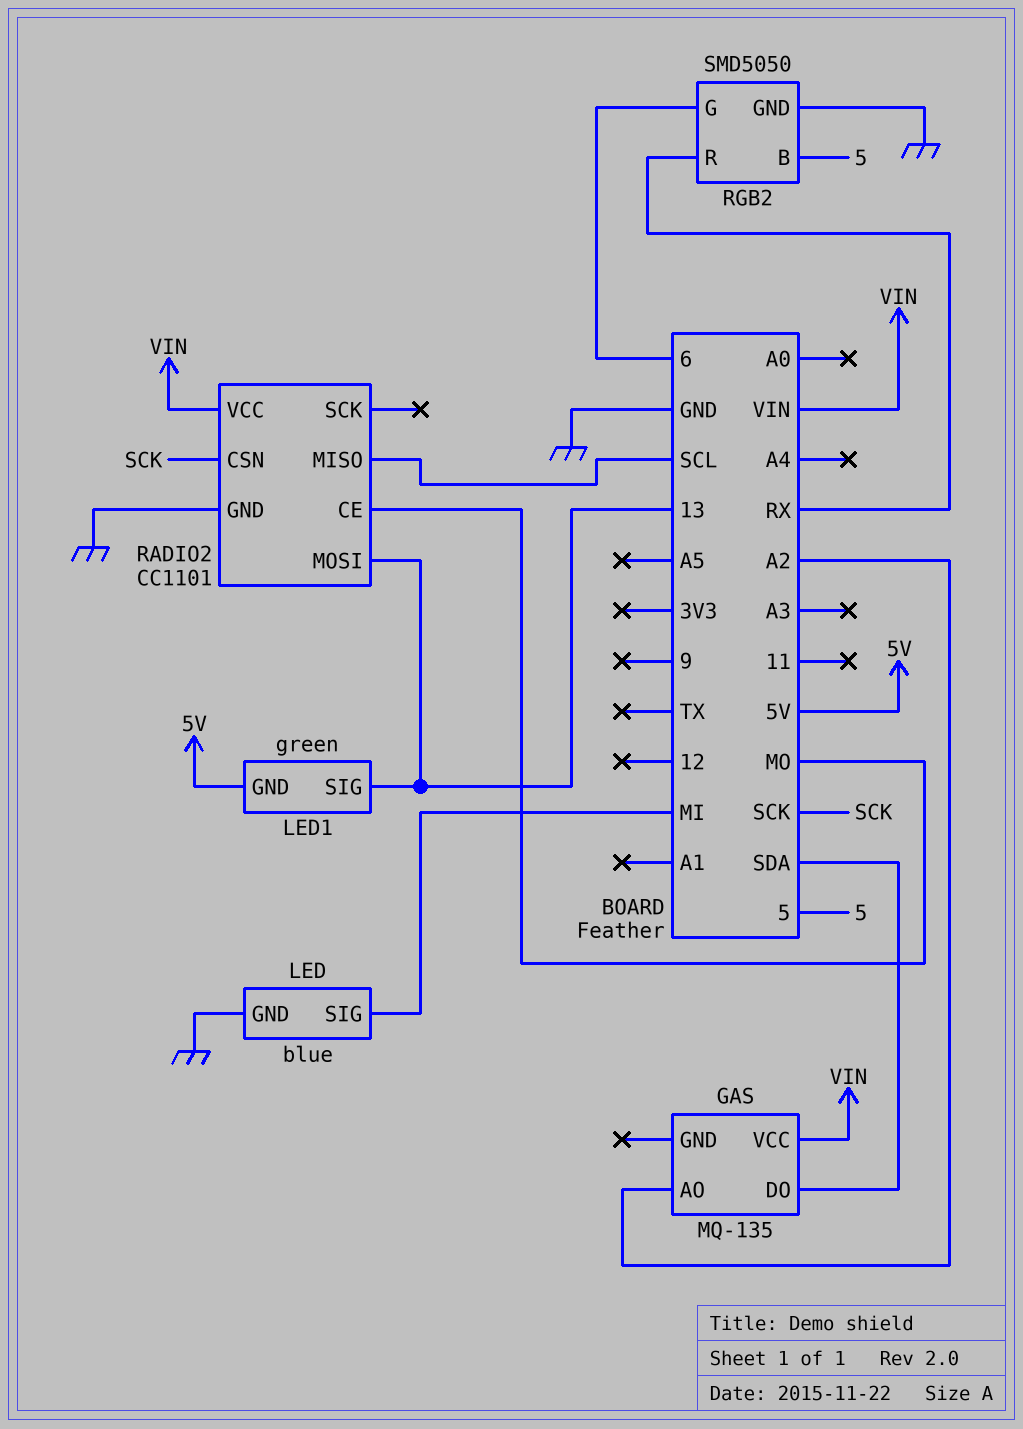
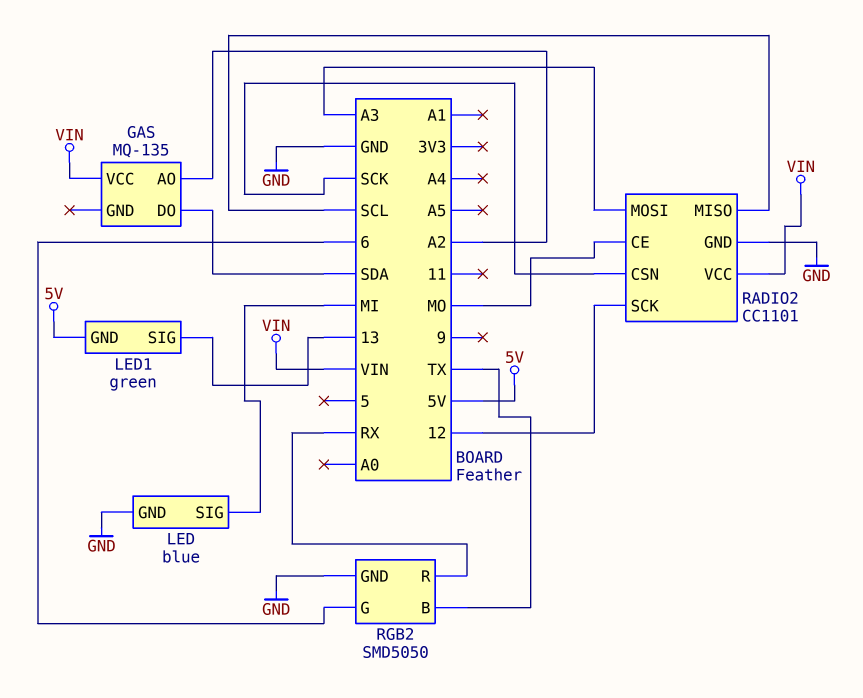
RADIO2 pin MOSI: 13 -> A3
RADIO2 pin SCK: none -> 12
RGB2 pin B: 5 -> TX

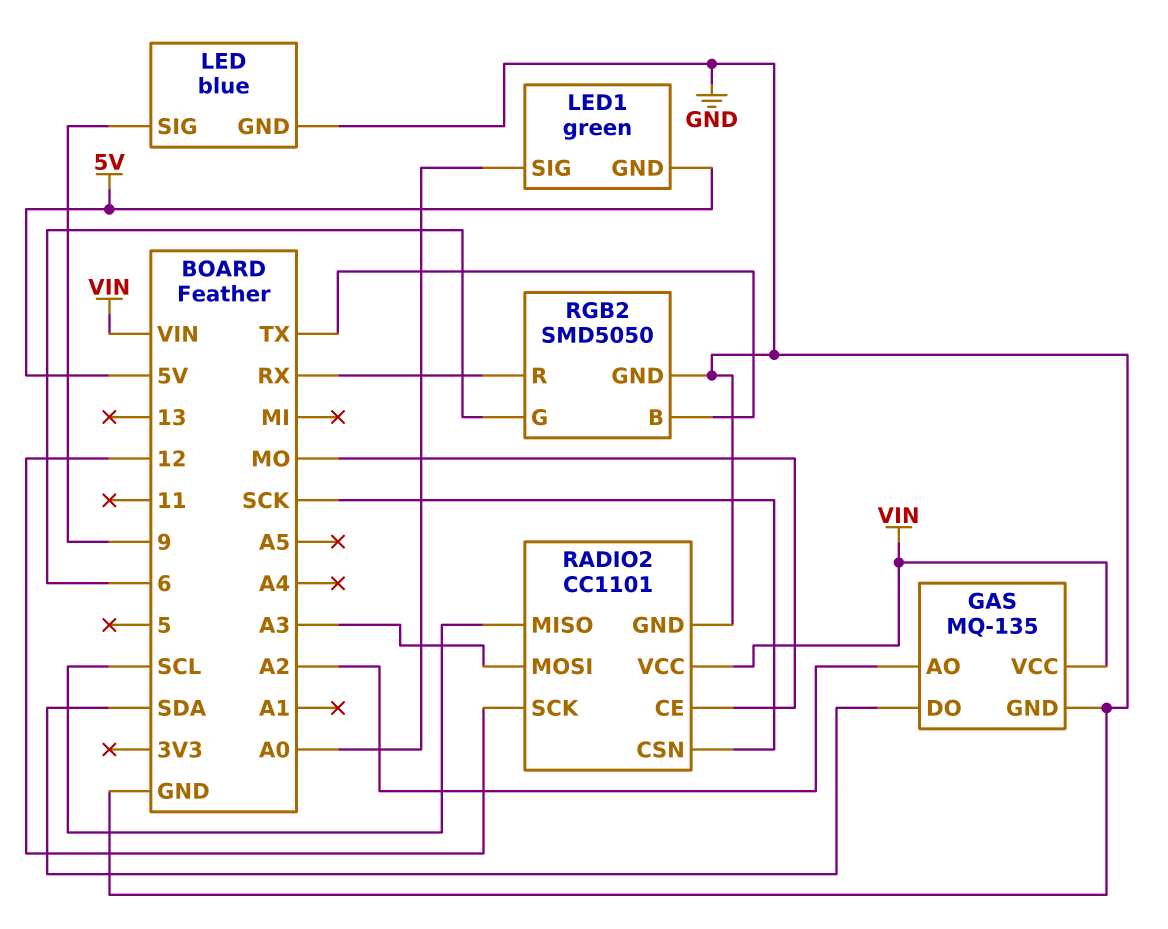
GAS pin GND: none -> GND
LED pin SIG: MI -> 9
LED1 pin SIG: 13 -> A0

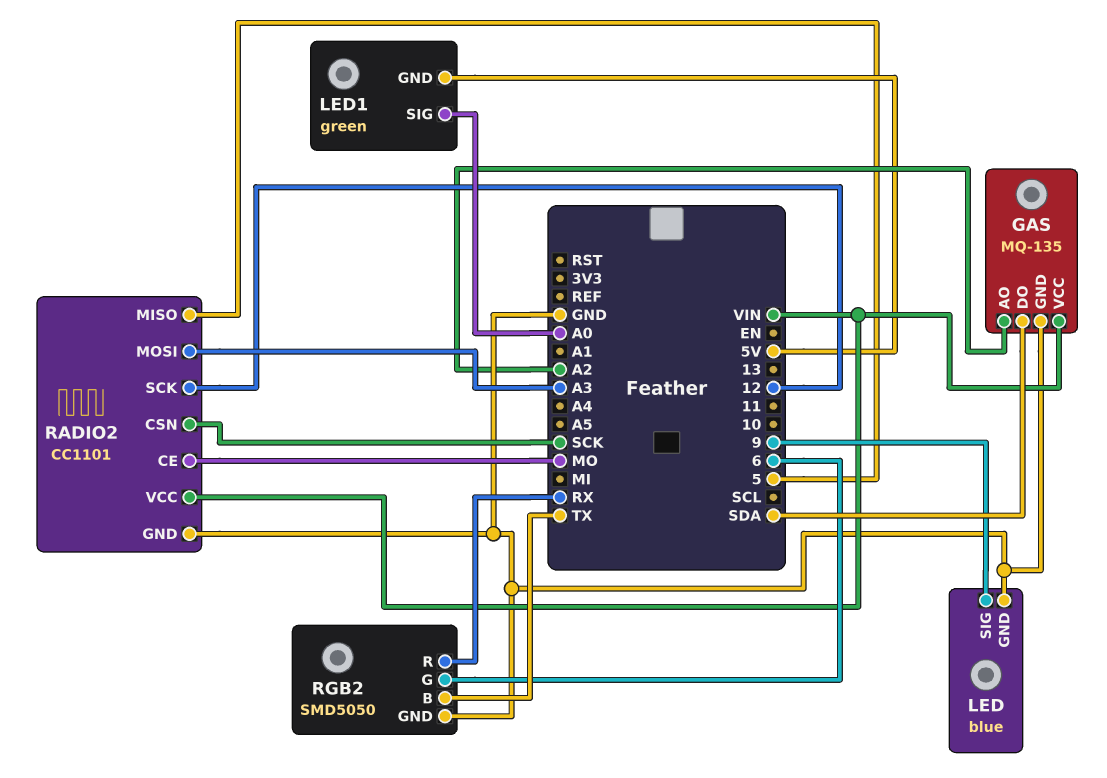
RADIO2 pin MISO: SCL -> 5

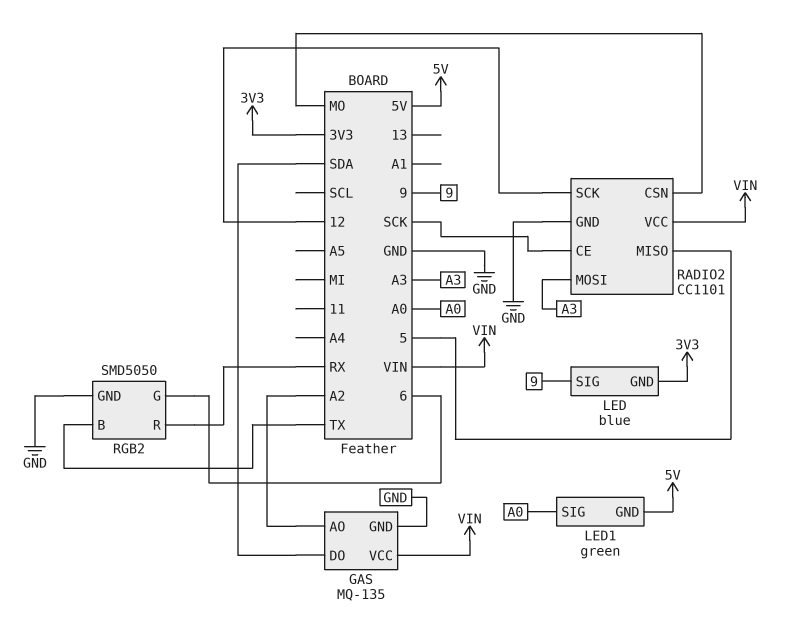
LED pin GND: GND -> 3V3
RADIO2 pin CE: MO -> SCK
RADIO2 pin CSN: SCK -> MO

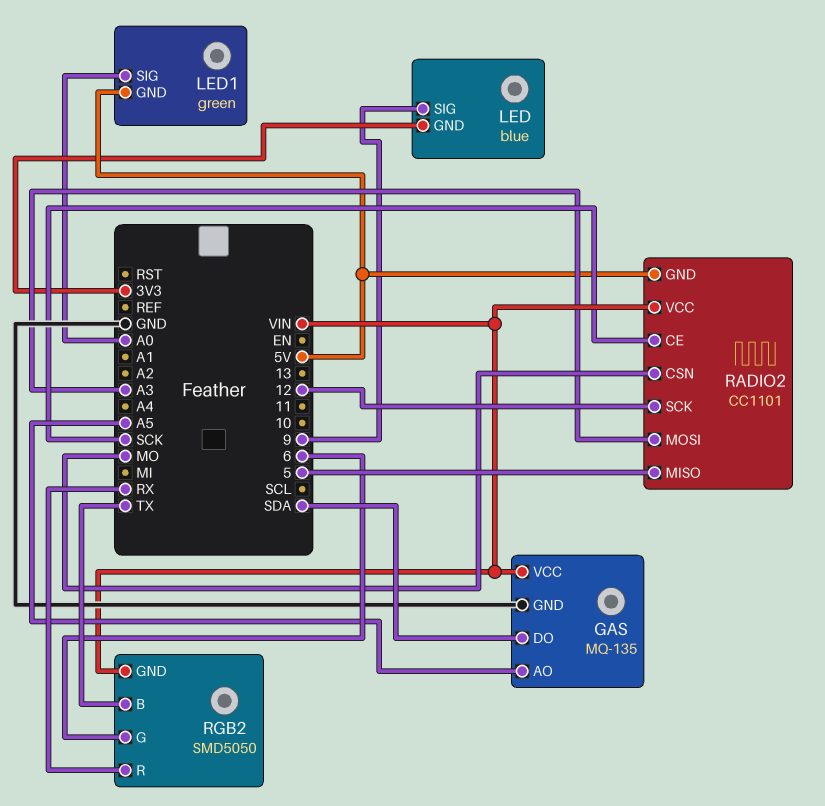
GAS pin AO: A2 -> A5
RADIO2 pin GND: GND -> 5V
RGB2 pin GND: GND -> VIN

